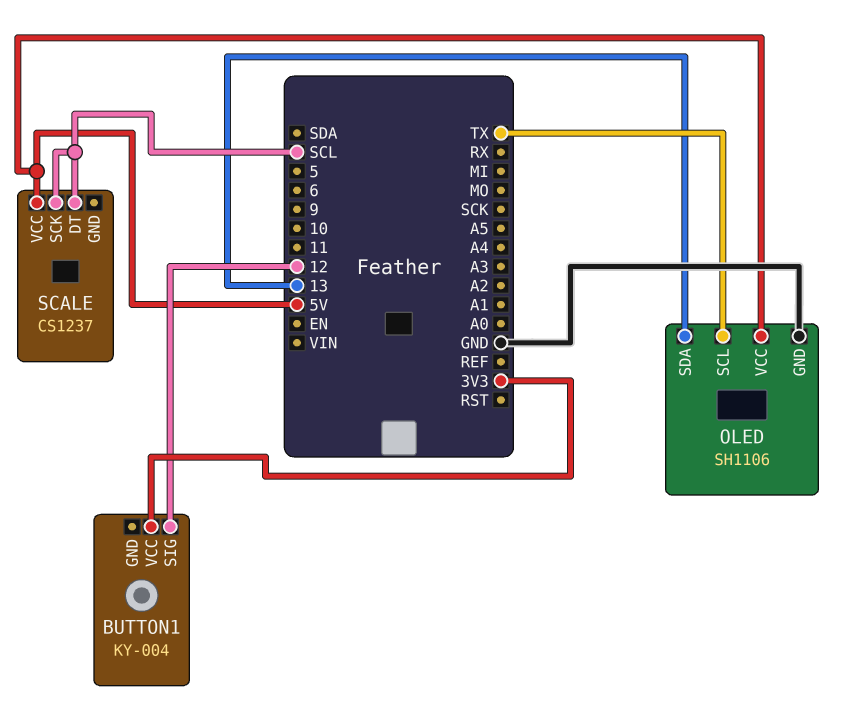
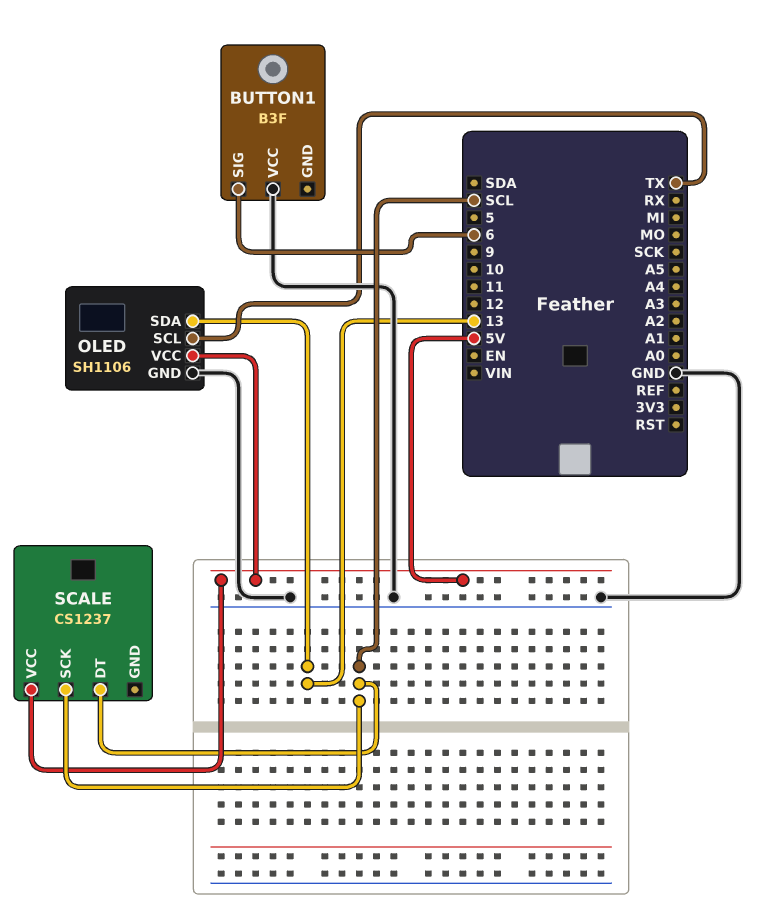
BUTTON1: KY-004 -> B3F
BUTTON1 pin SIG: 12 -> 6
BUTTON1 pin VCC: 3V3 -> GND

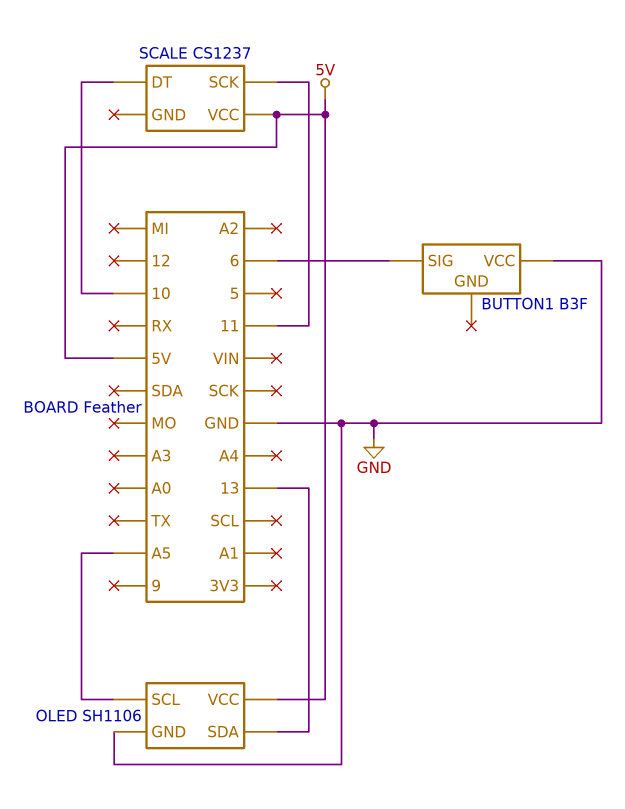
OLED pin SCL: TX -> A5
SCALE pin DT: SCL -> 10
SCALE pin SCK: SCL -> 11

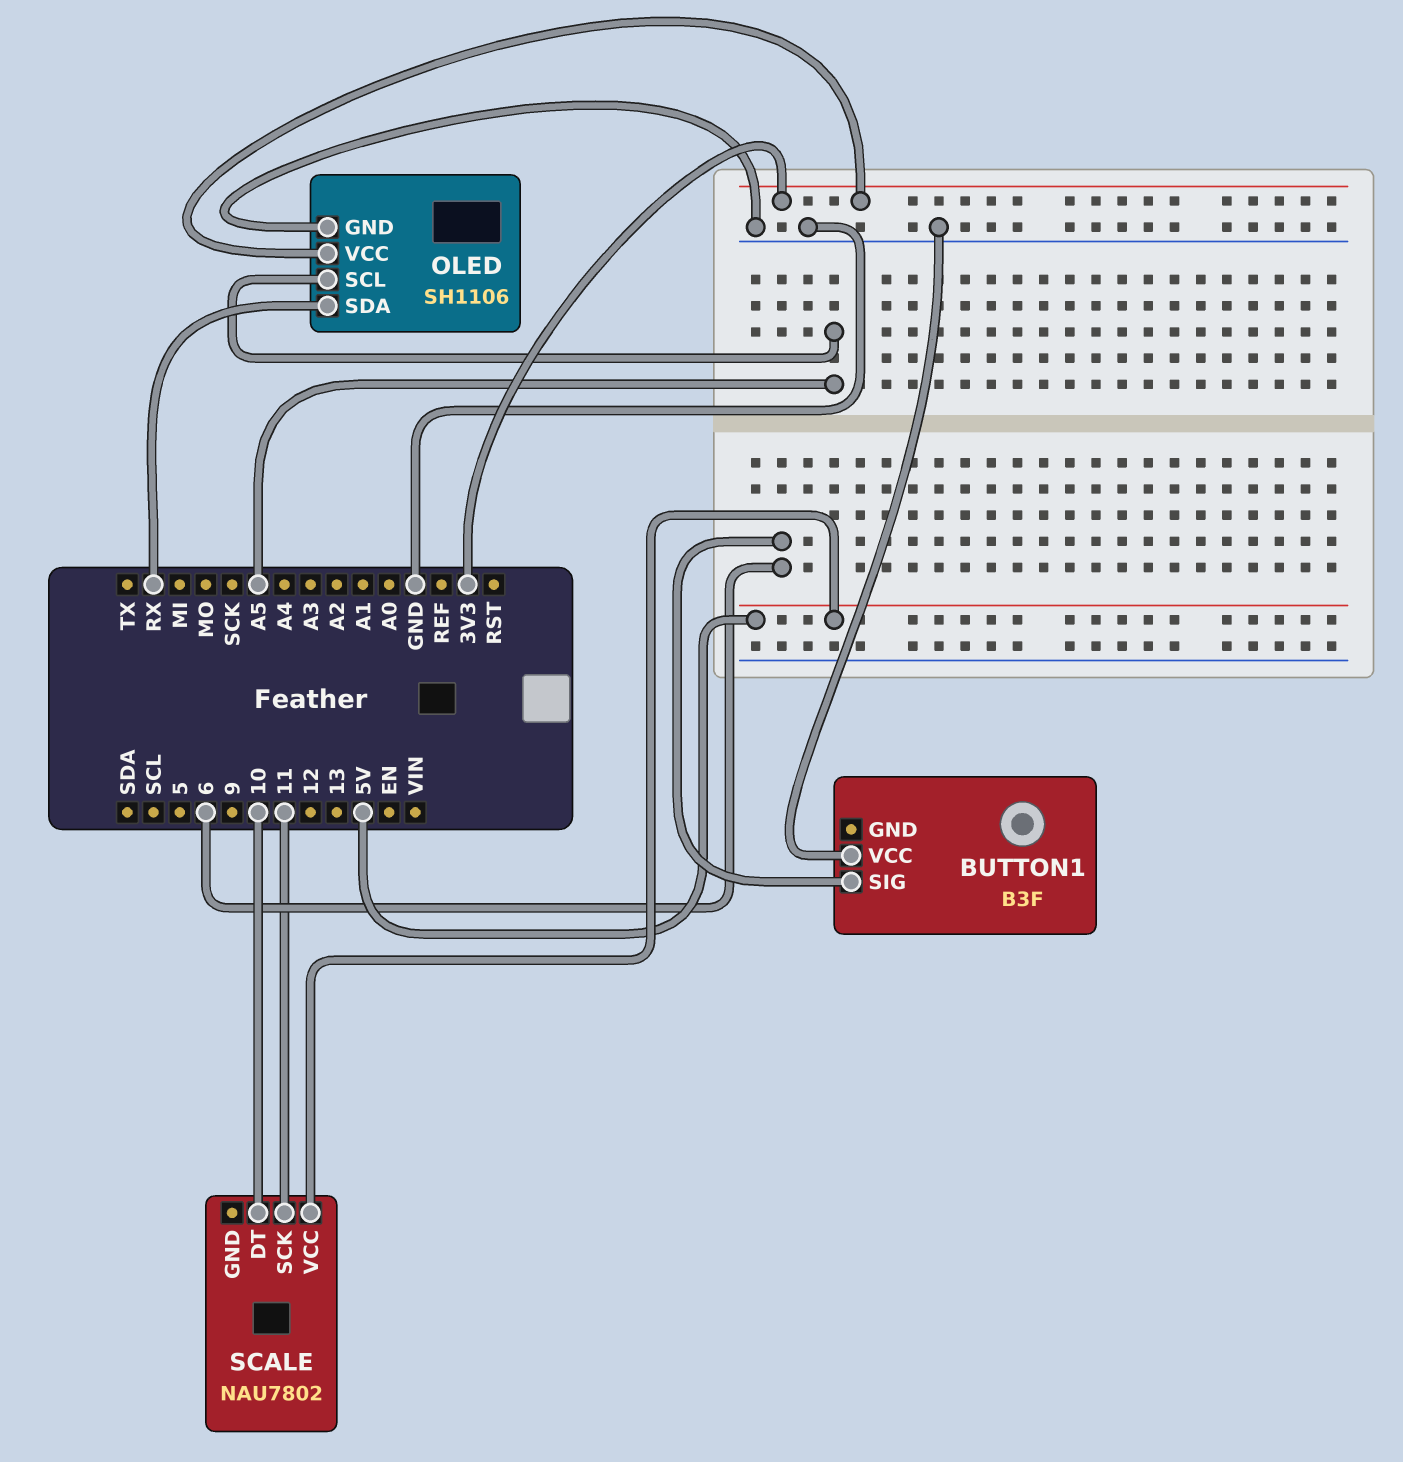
OLED pin SDA: 13 -> RX
OLED pin VCC: 5V -> 3V3
SCALE: CS1237 -> NAU7802

